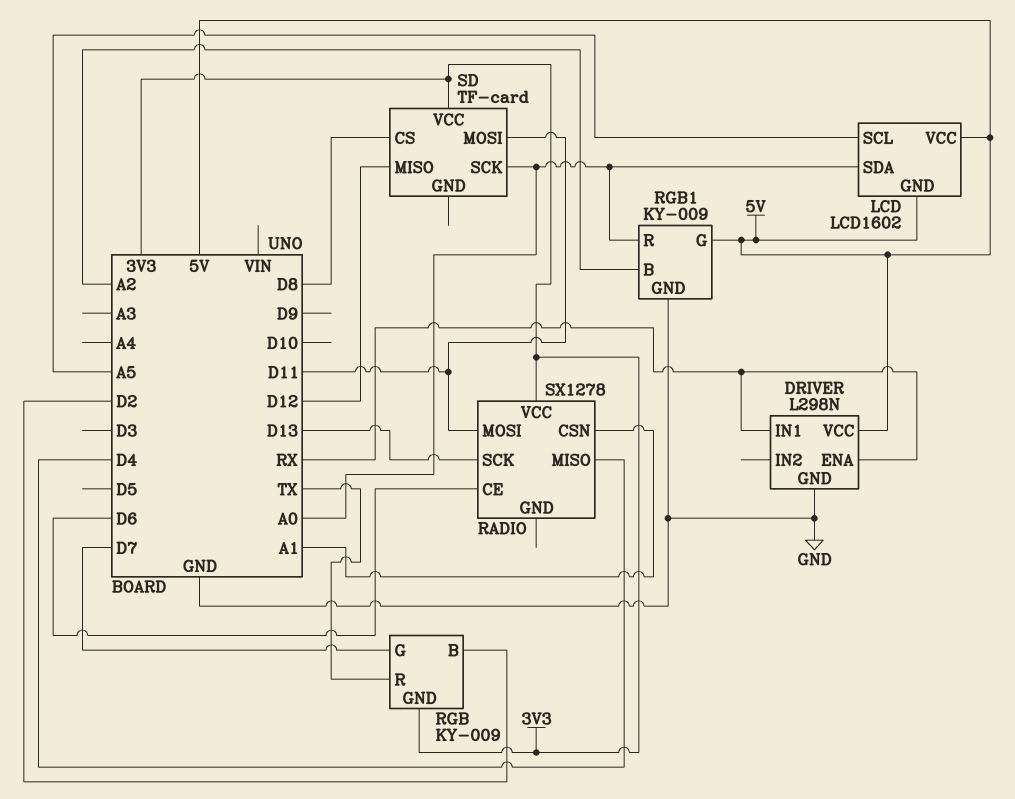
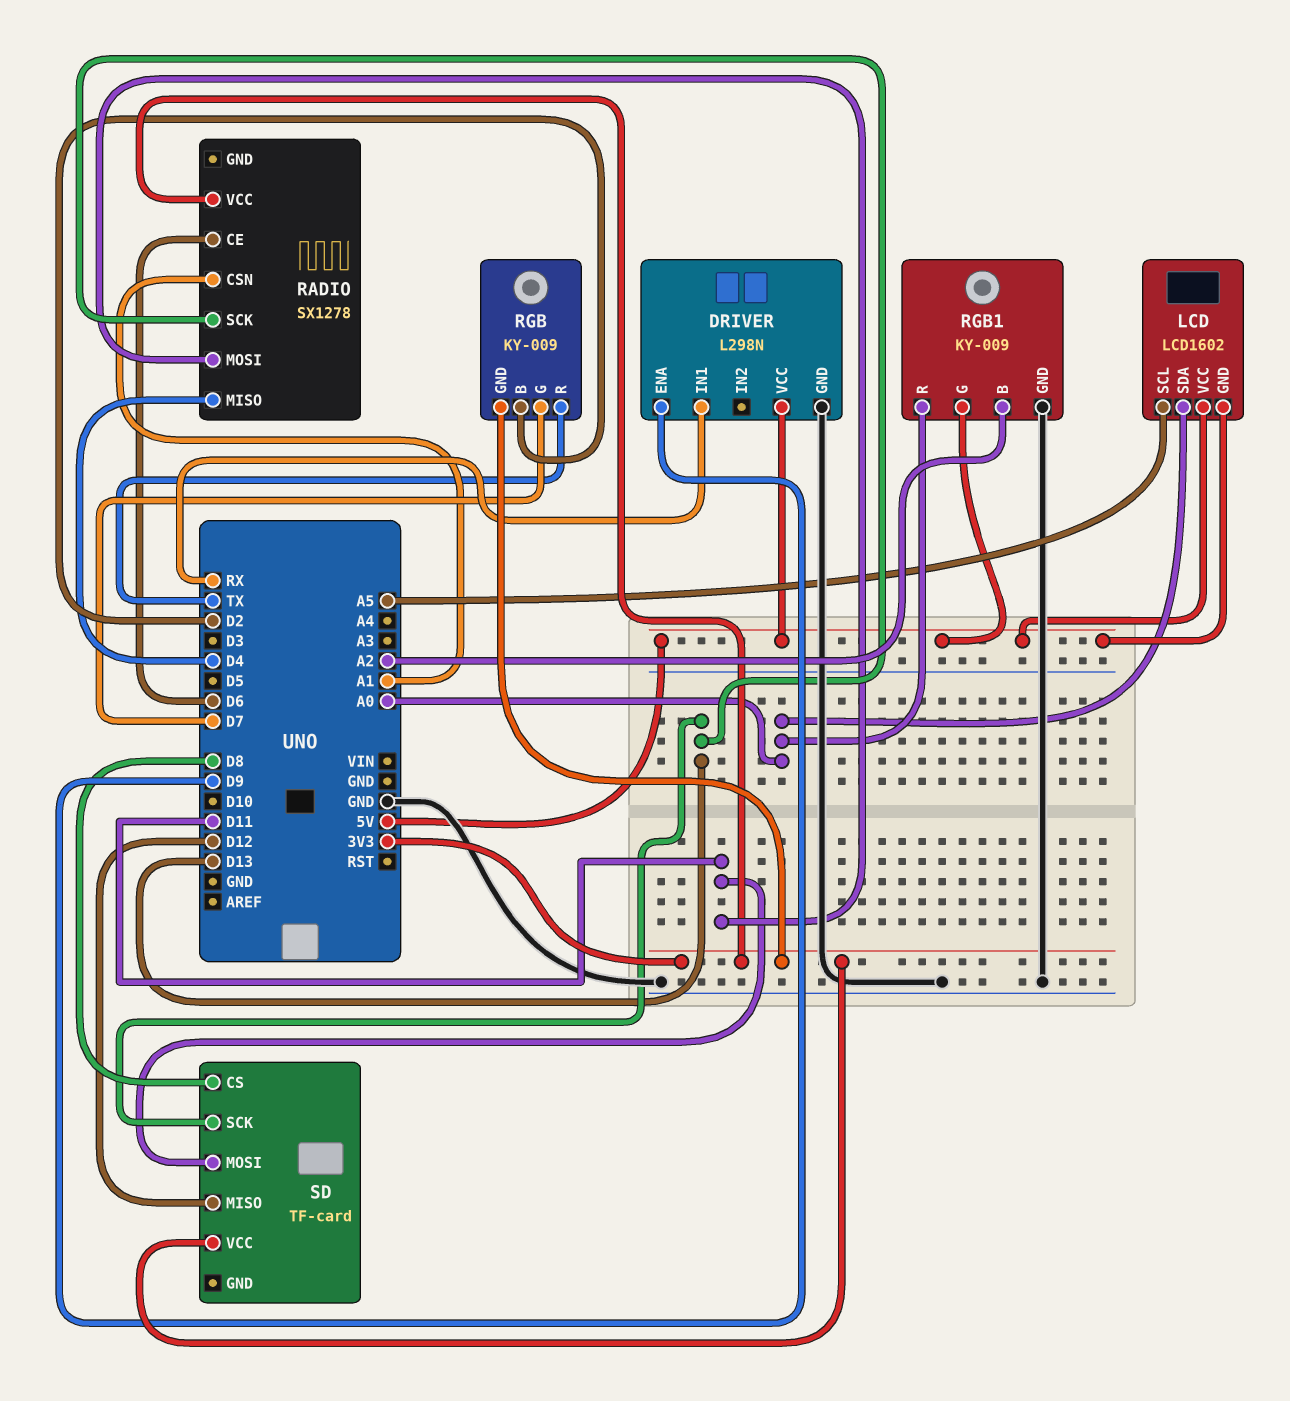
DRIVER pin ENA: RX -> D9
SD pin SCK: A0 -> D13

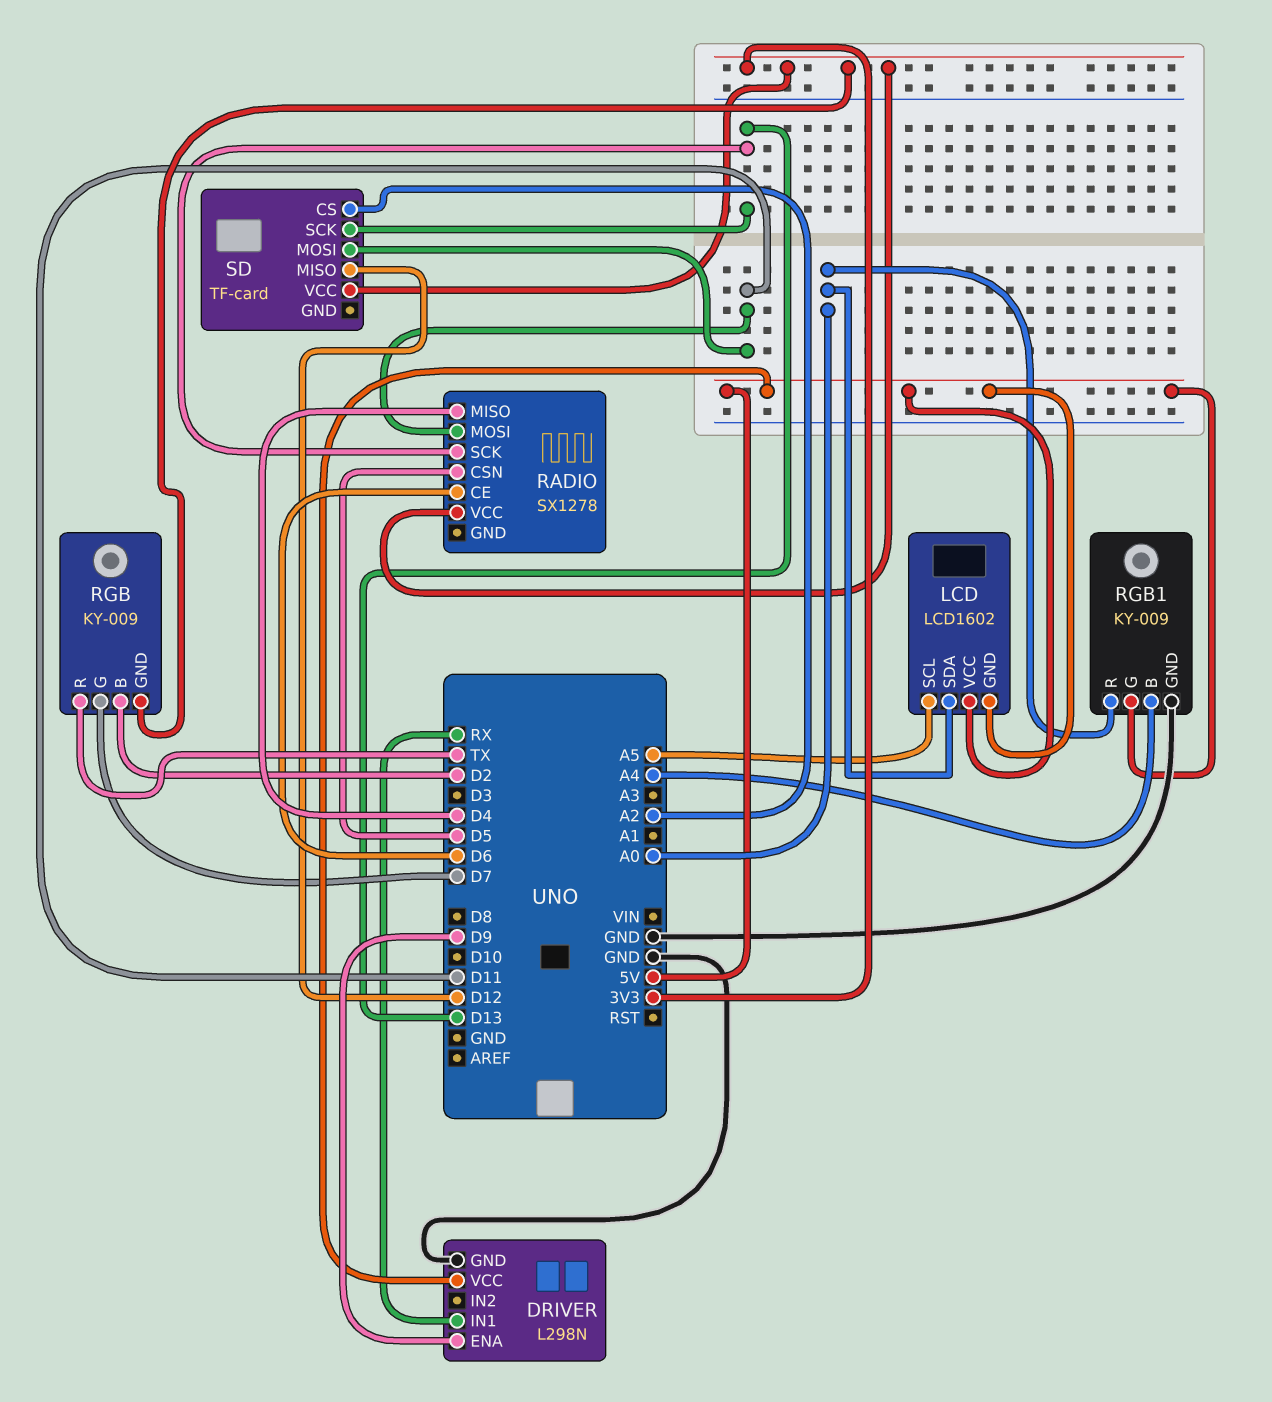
RADIO pin CSN: A1 -> D5
RGB1 pin B: A2 -> A4
SD pin CS: D8 -> A2

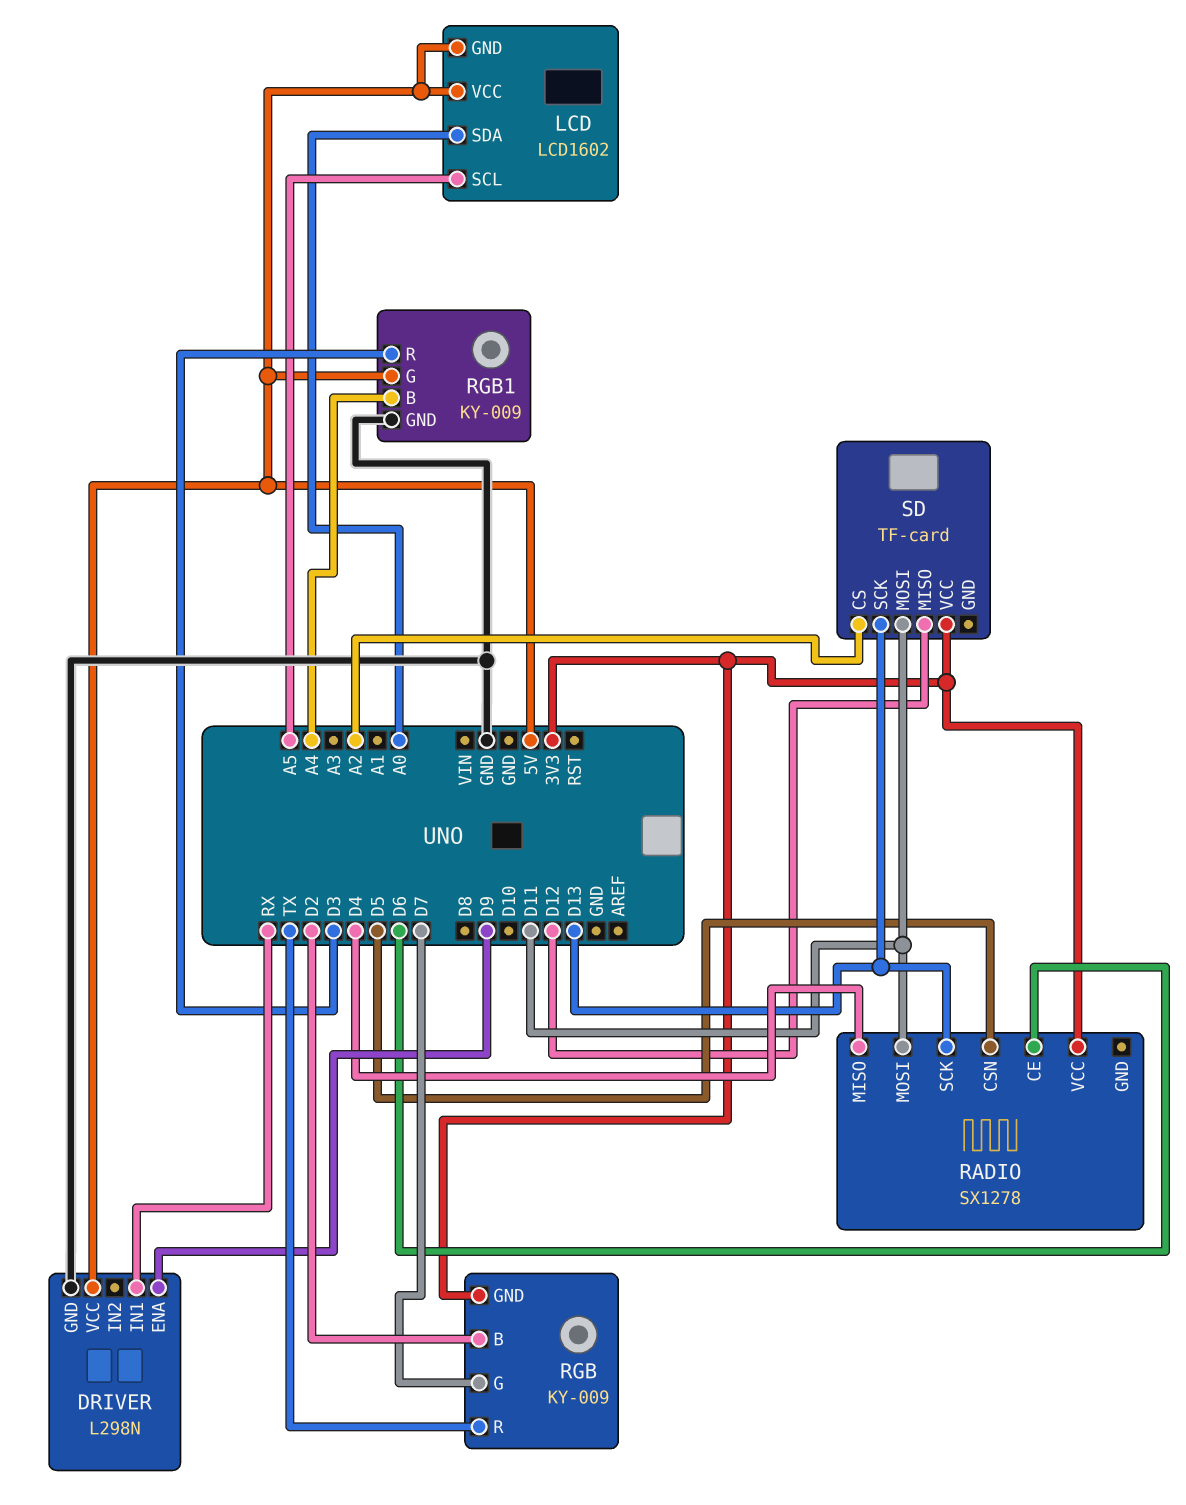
RGB1 pin R: A0 -> D3

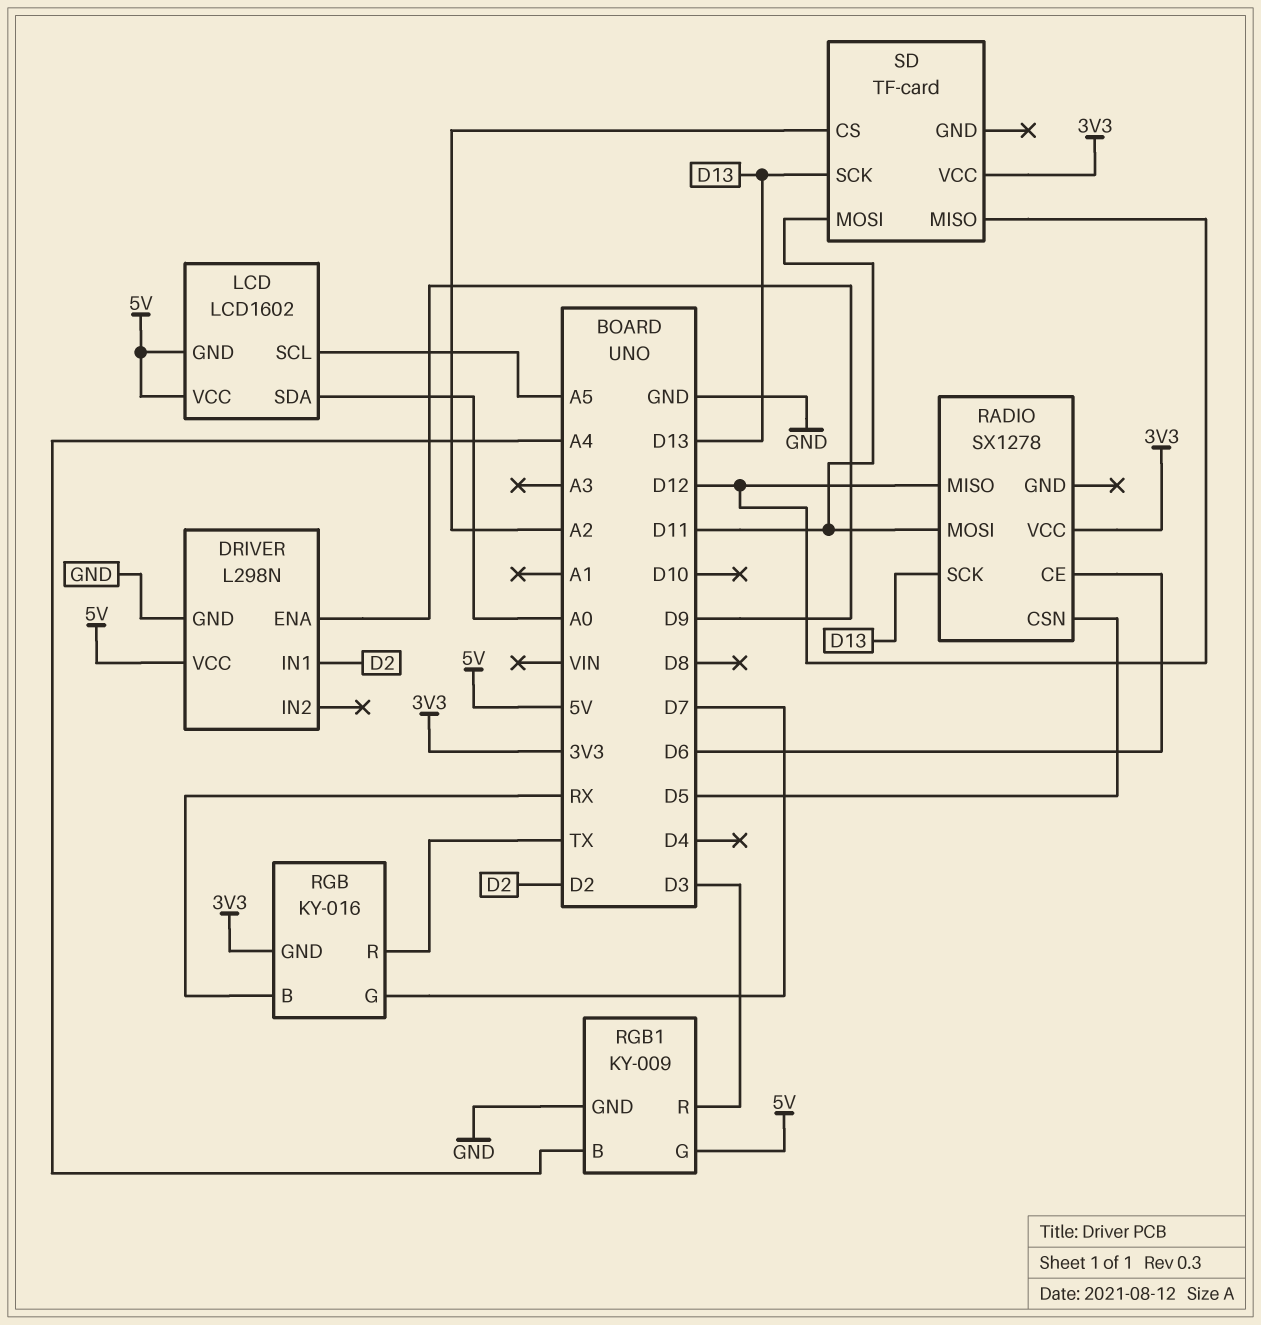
DRIVER pin IN1: RX -> D2
RADIO pin MISO: D4 -> D12
RGB: KY-009 -> KY-016
RGB pin B: D2 -> RX

